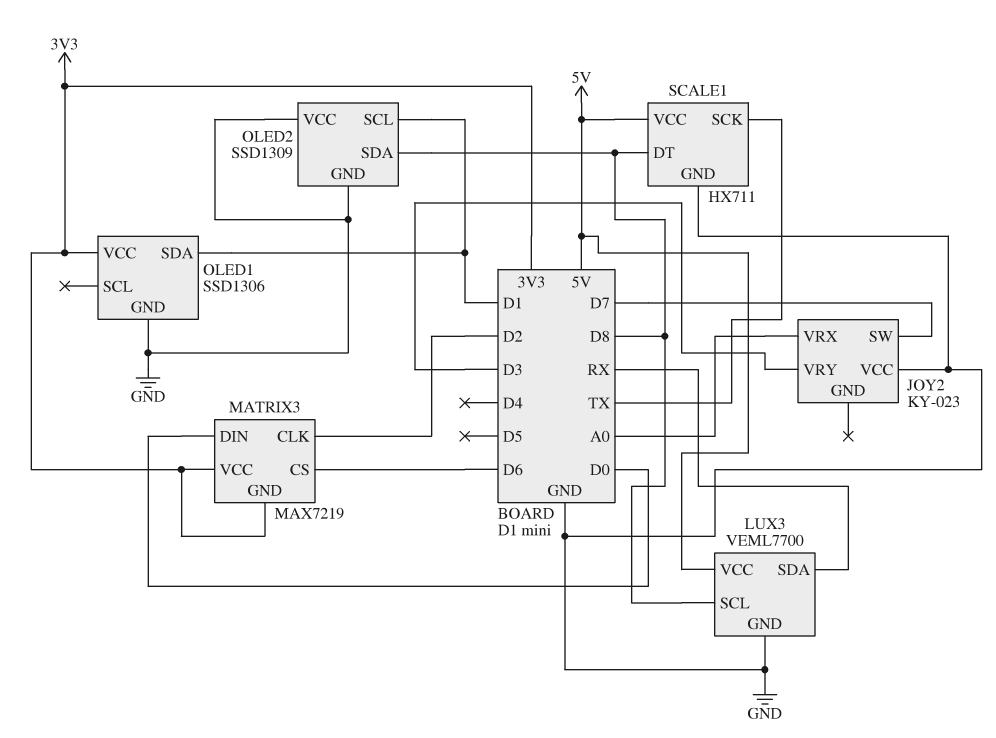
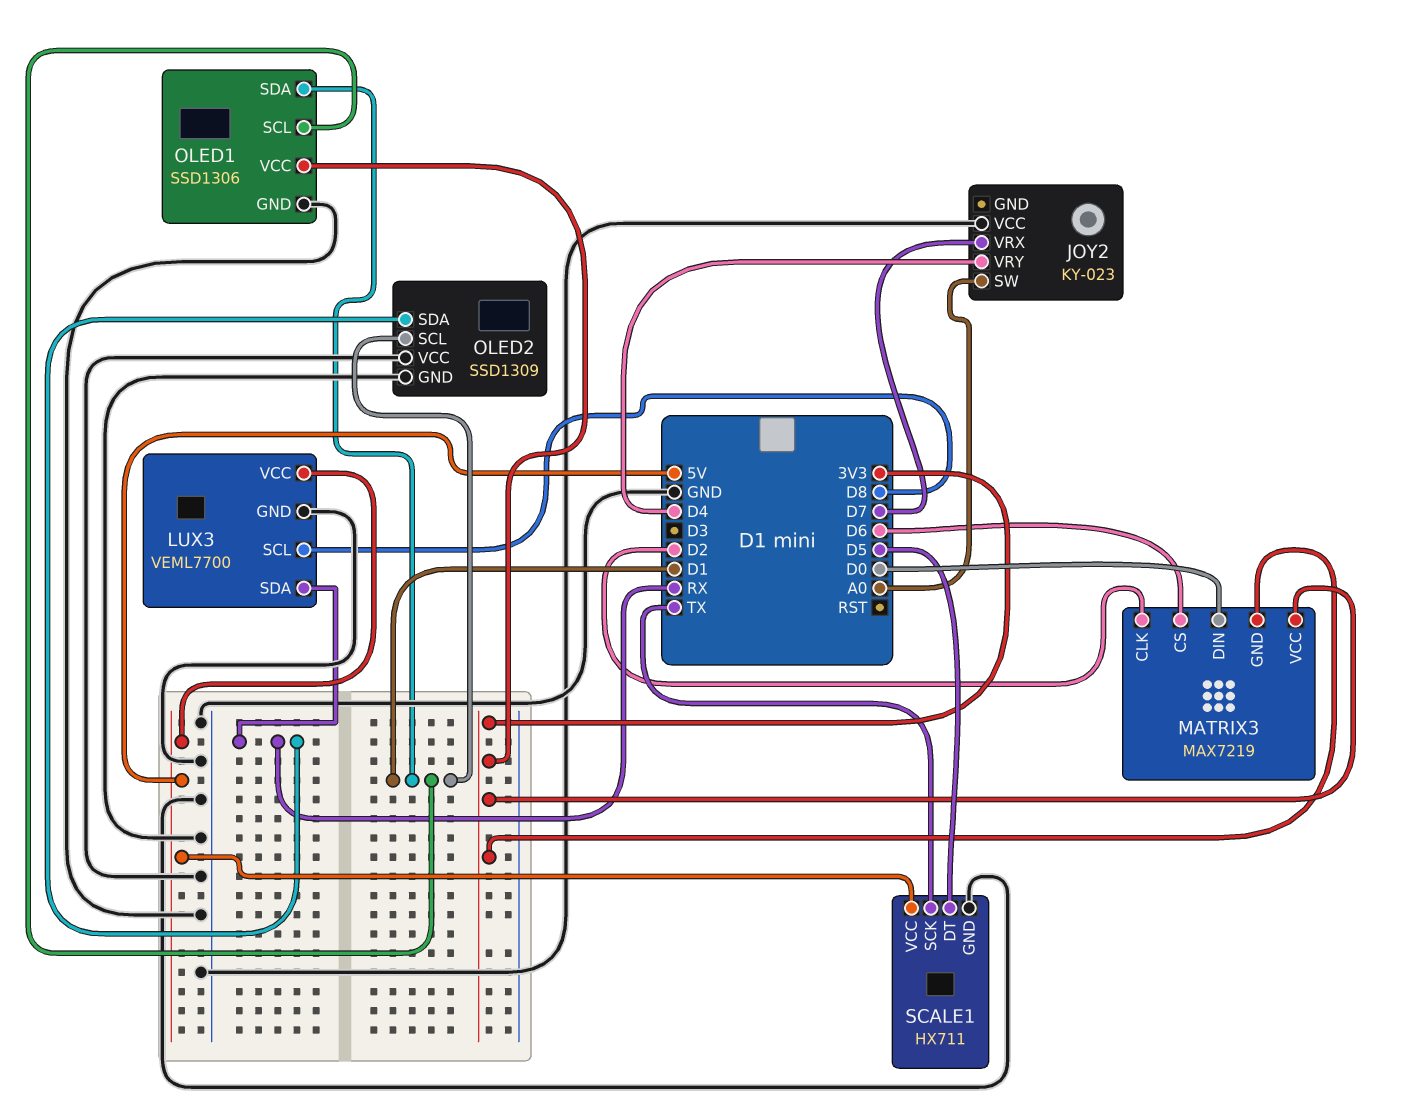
JOY2 pin SW: D7 -> A0
JOY2 pin VRX: A0 -> D7
JOY2 pin VRY: D3 -> D4
OLED1 pin SCL: none -> D1
OLED2 pin SDA: D8 -> RX
SCALE1 pin DT: D8 -> D5

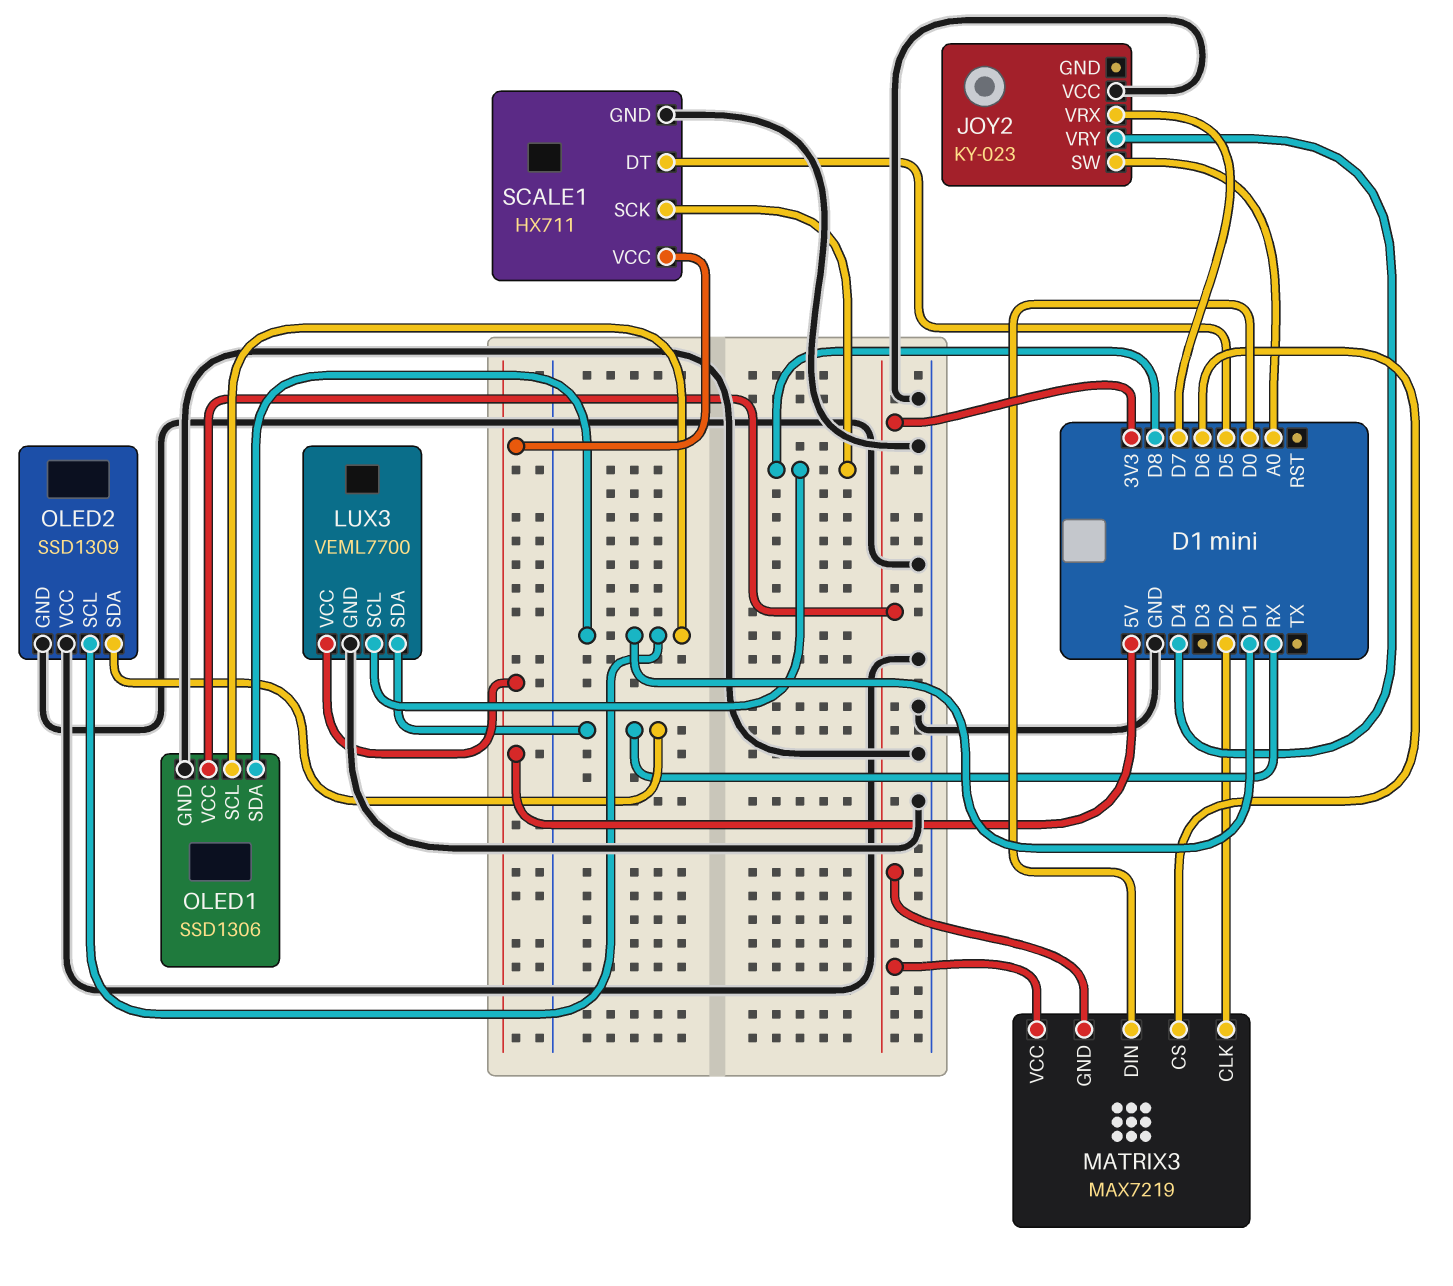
SCALE1 pin SCK: TX -> D8

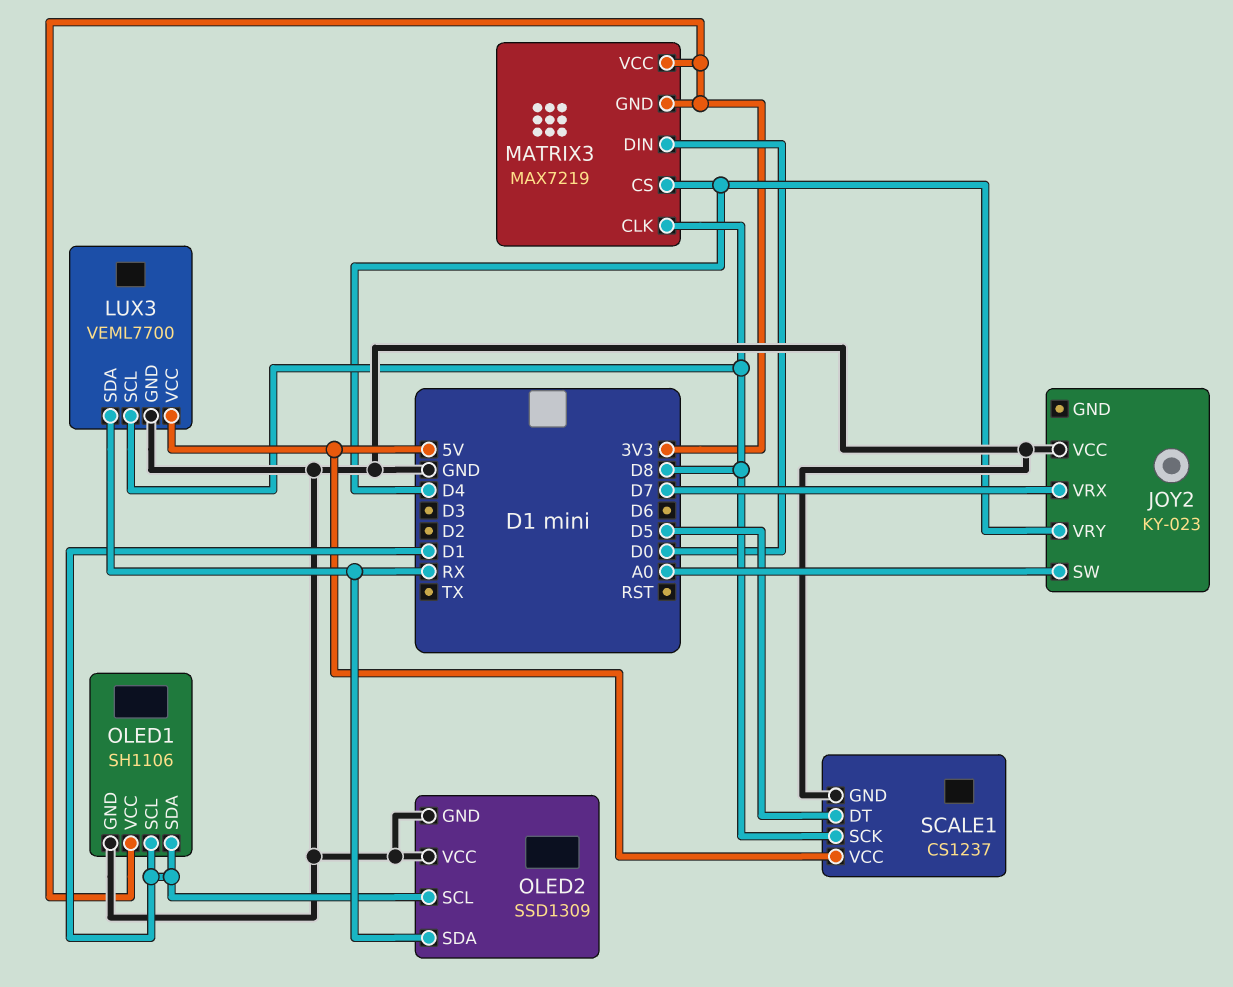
MATRIX3 pin CLK: D2 -> D8
MATRIX3 pin CS: D6 -> D4
OLED1: SSD1306 -> SH1106
SCALE1: HX711 -> CS1237

